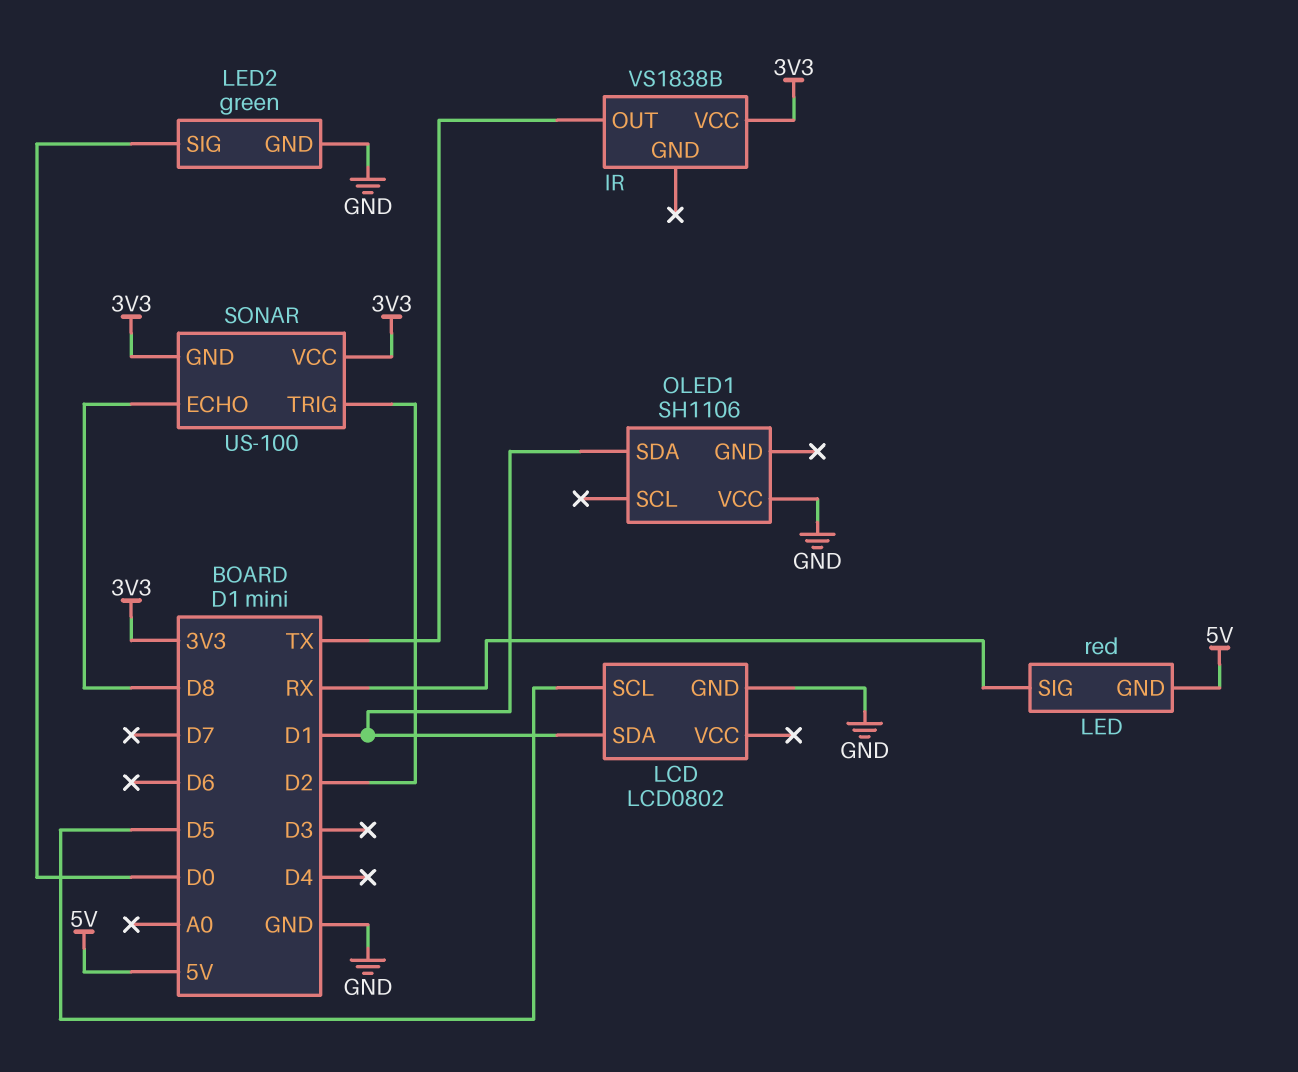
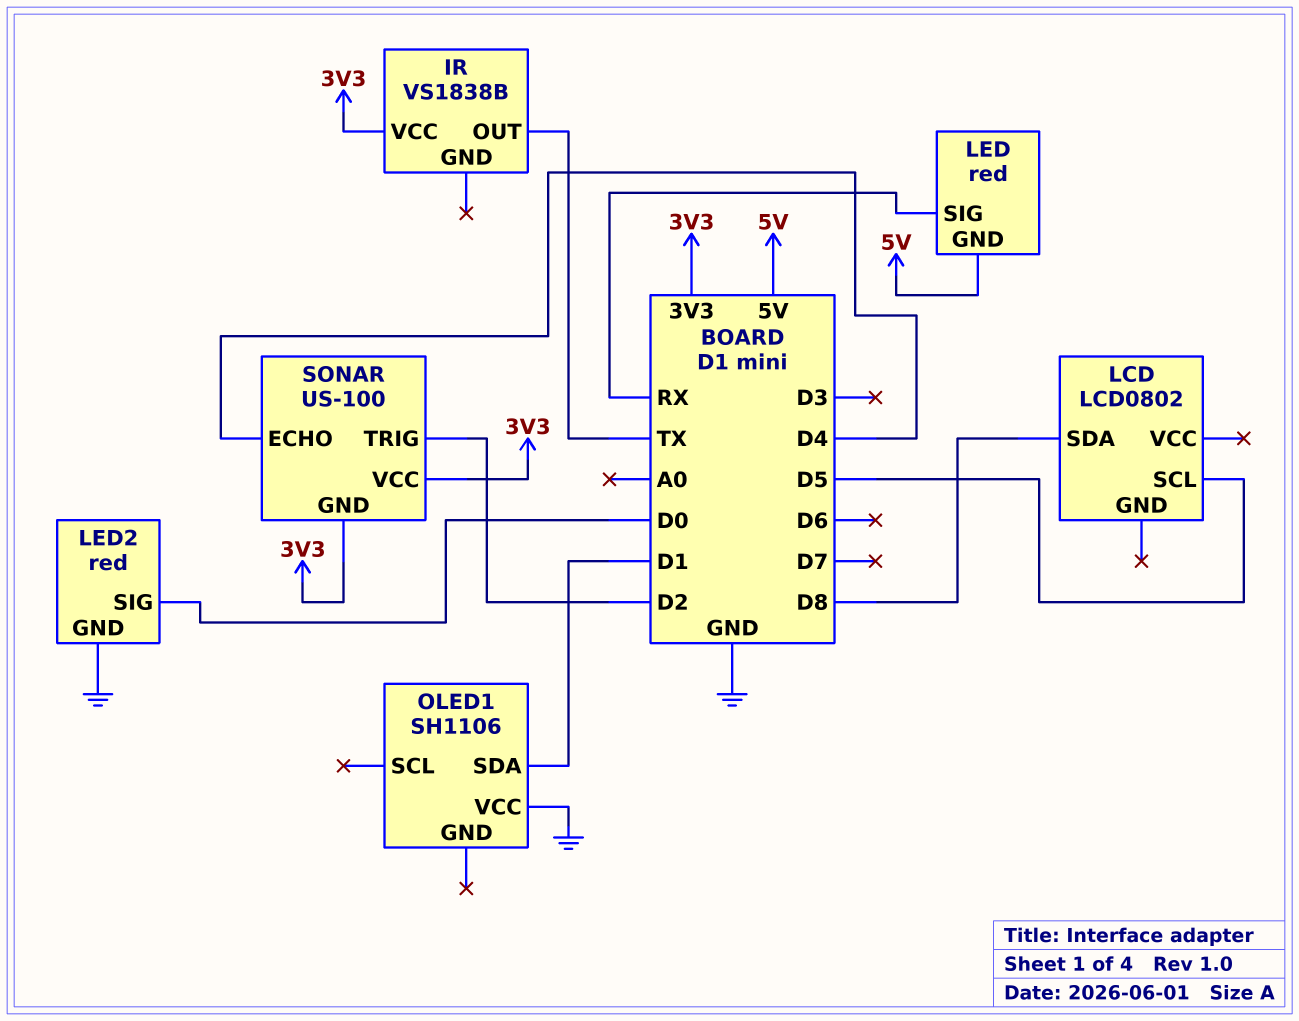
LCD pin GND: GND -> none
LCD pin SDA: D1 -> D8
LED2: green -> red
SONAR pin ECHO: D8 -> D4

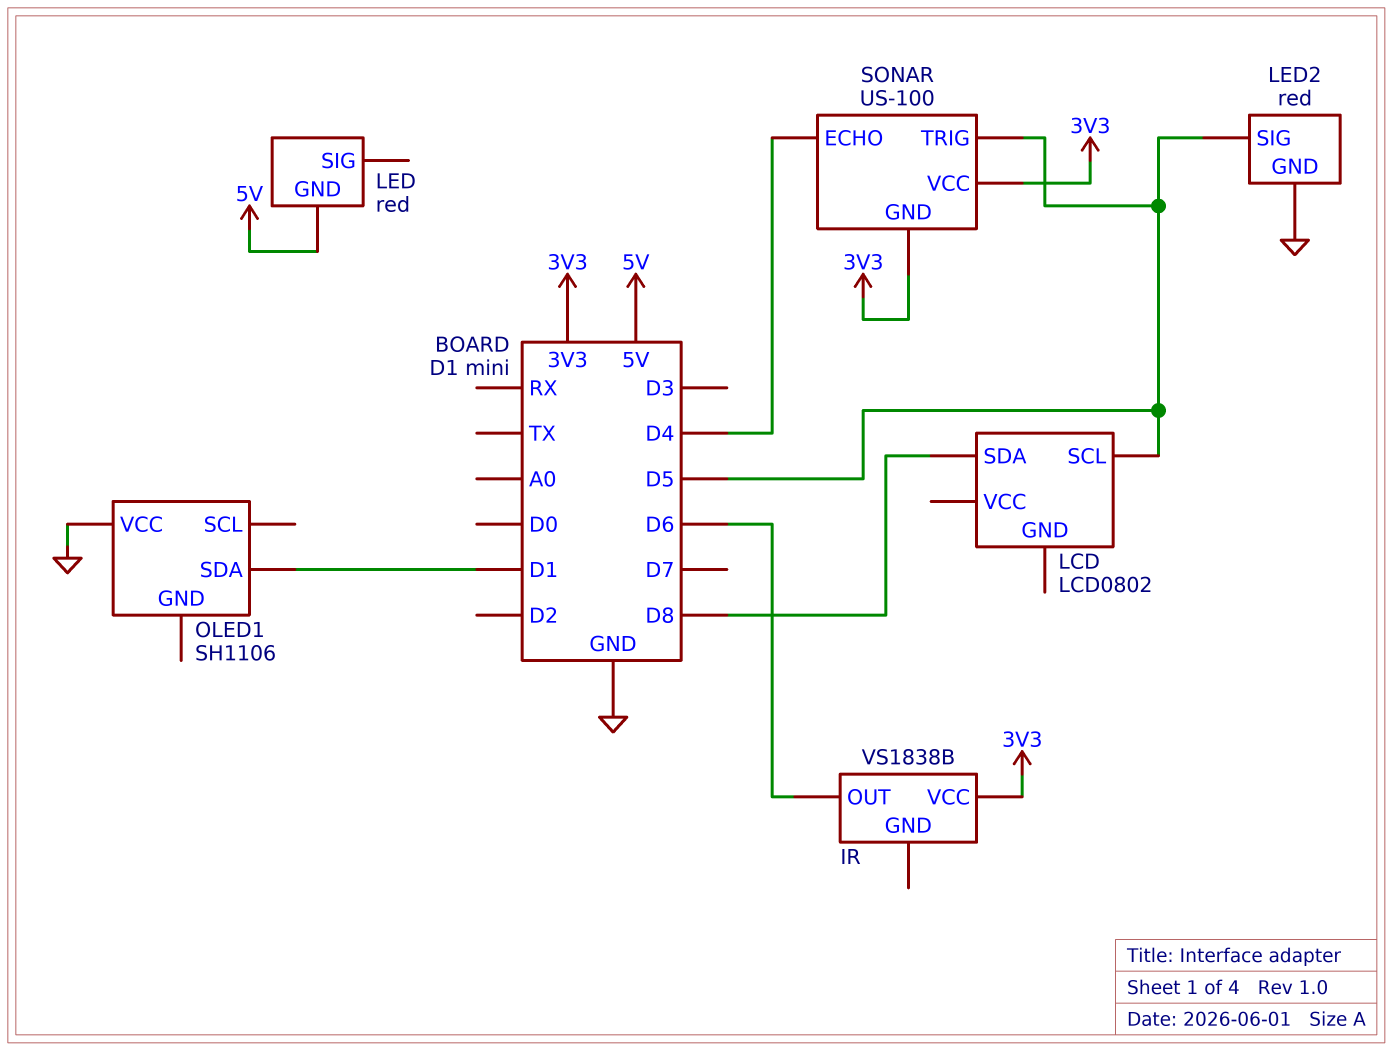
IR pin OUT: TX -> D6
LED pin SIG: RX -> none
LED2 pin SIG: D0 -> D5
SONAR pin TRIG: D2 -> D5

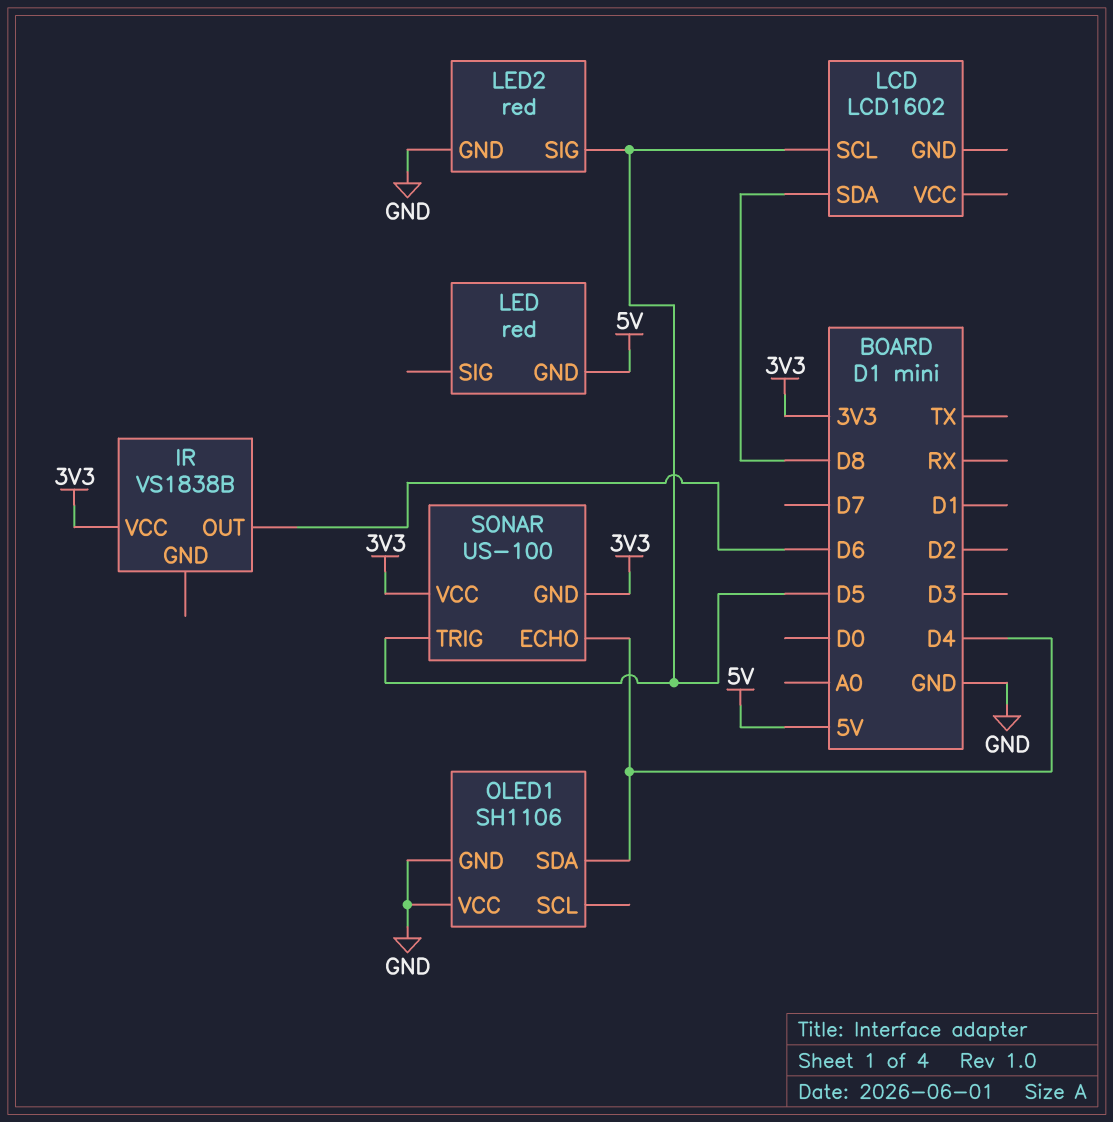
LCD: LCD0802 -> LCD1602
OLED1 pin GND: none -> GND
OLED1 pin SDA: D1 -> D4

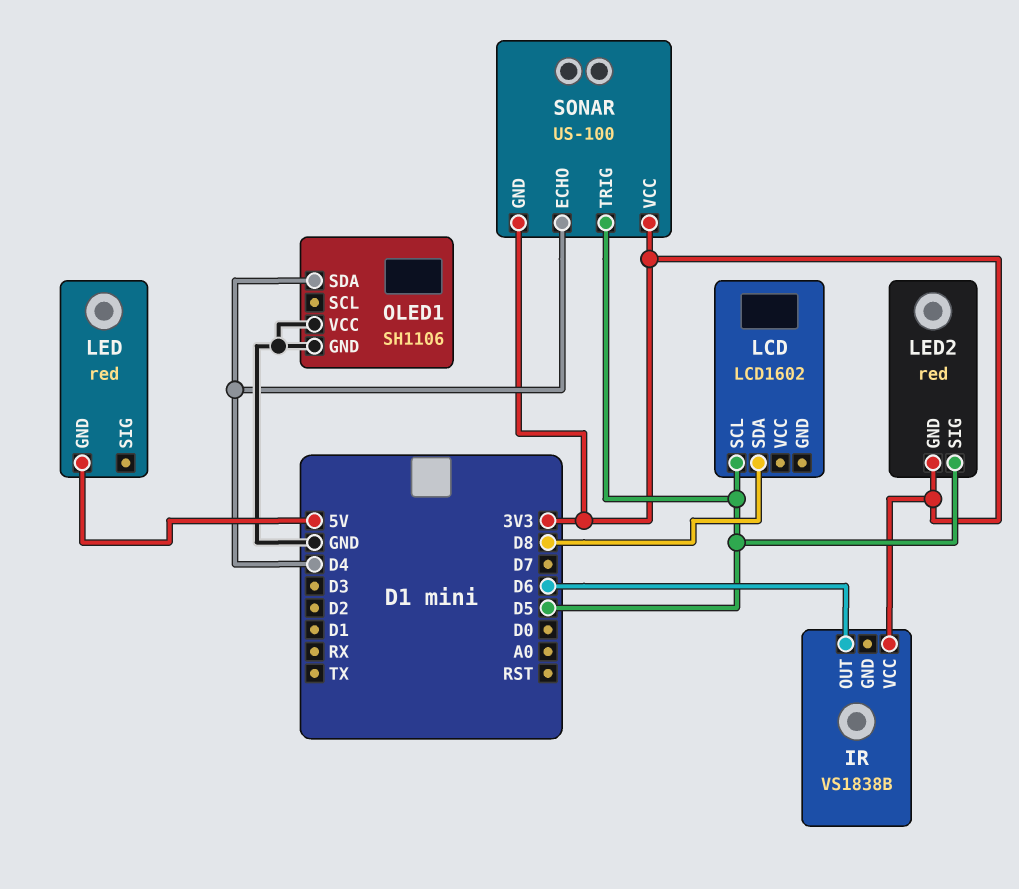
LED2 pin GND: GND -> 3V3

